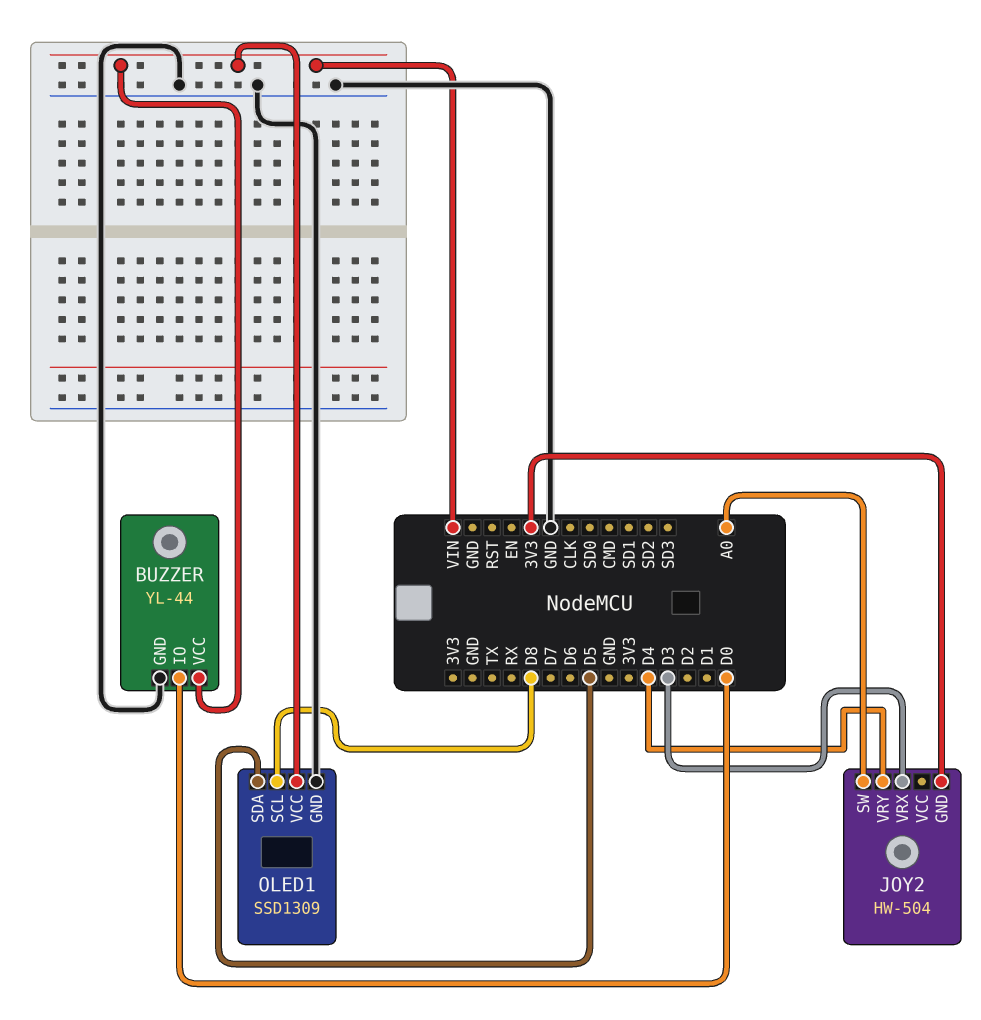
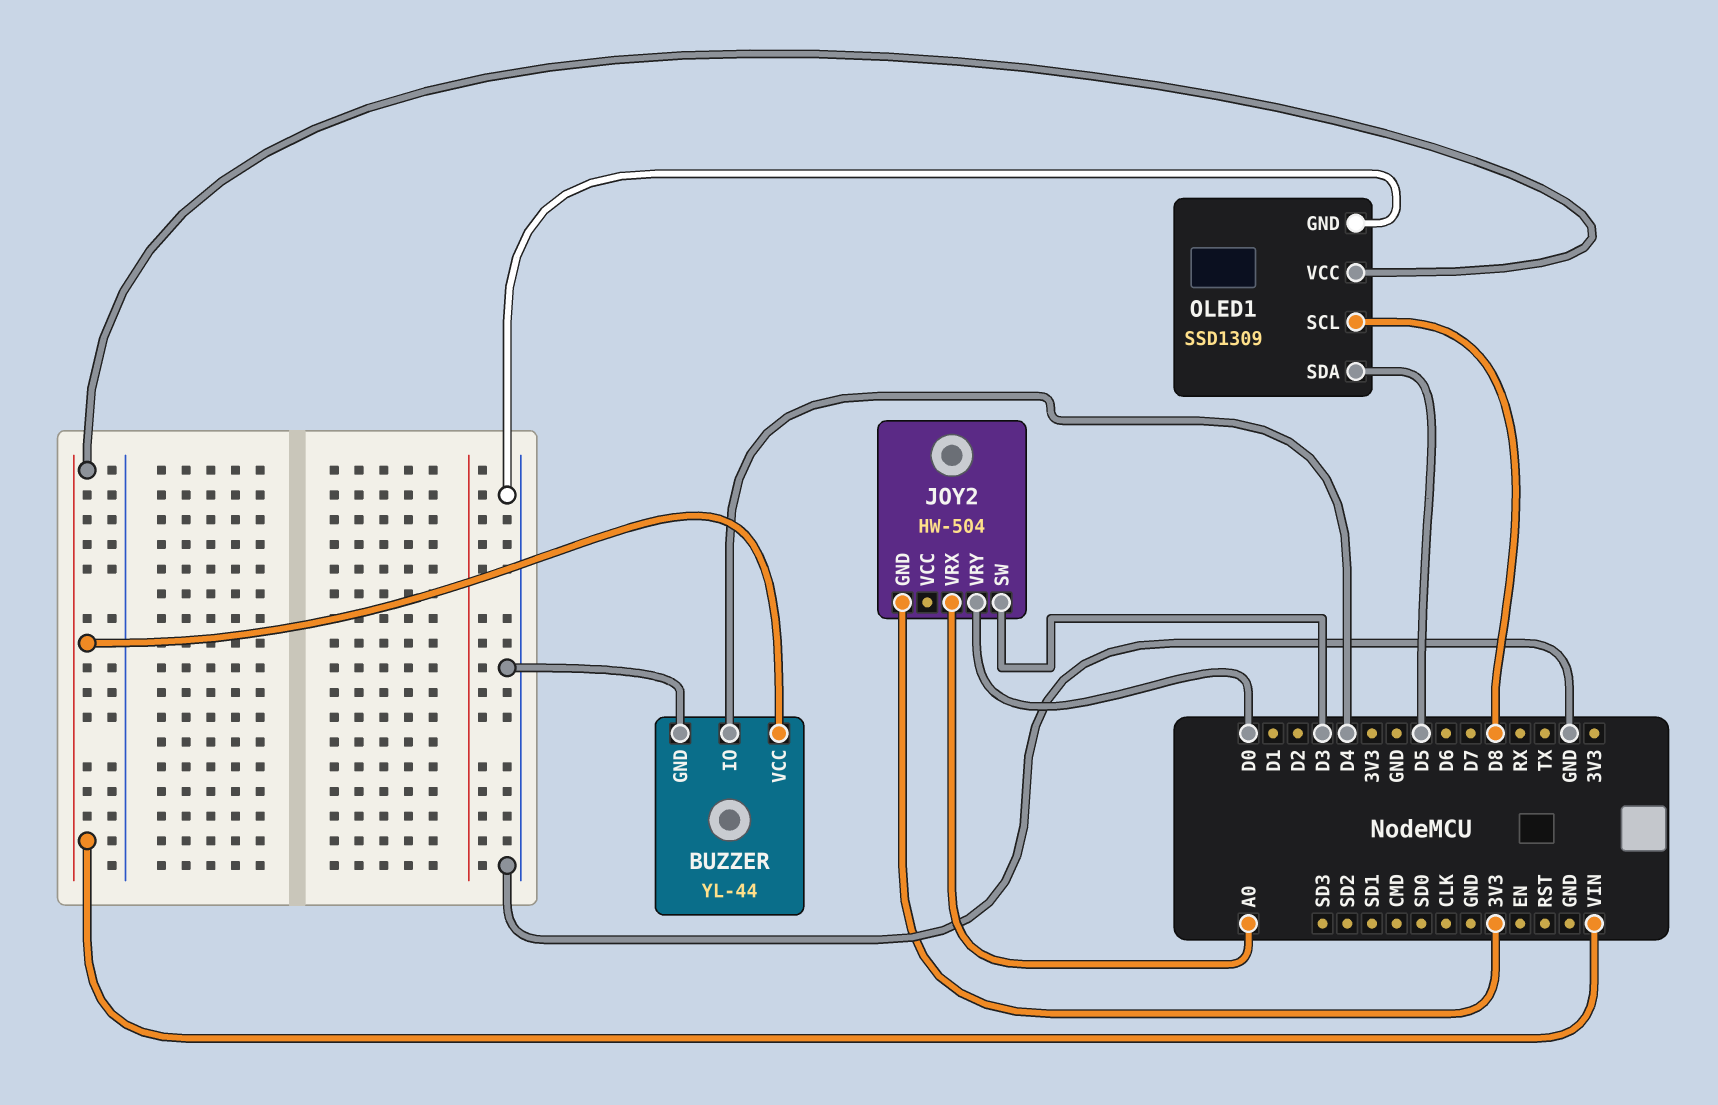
BUZZER pin IO: D0 -> D4
JOY2 pin SW: A0 -> D3
JOY2 pin VRX: D3 -> A0
JOY2 pin VRY: D4 -> D0

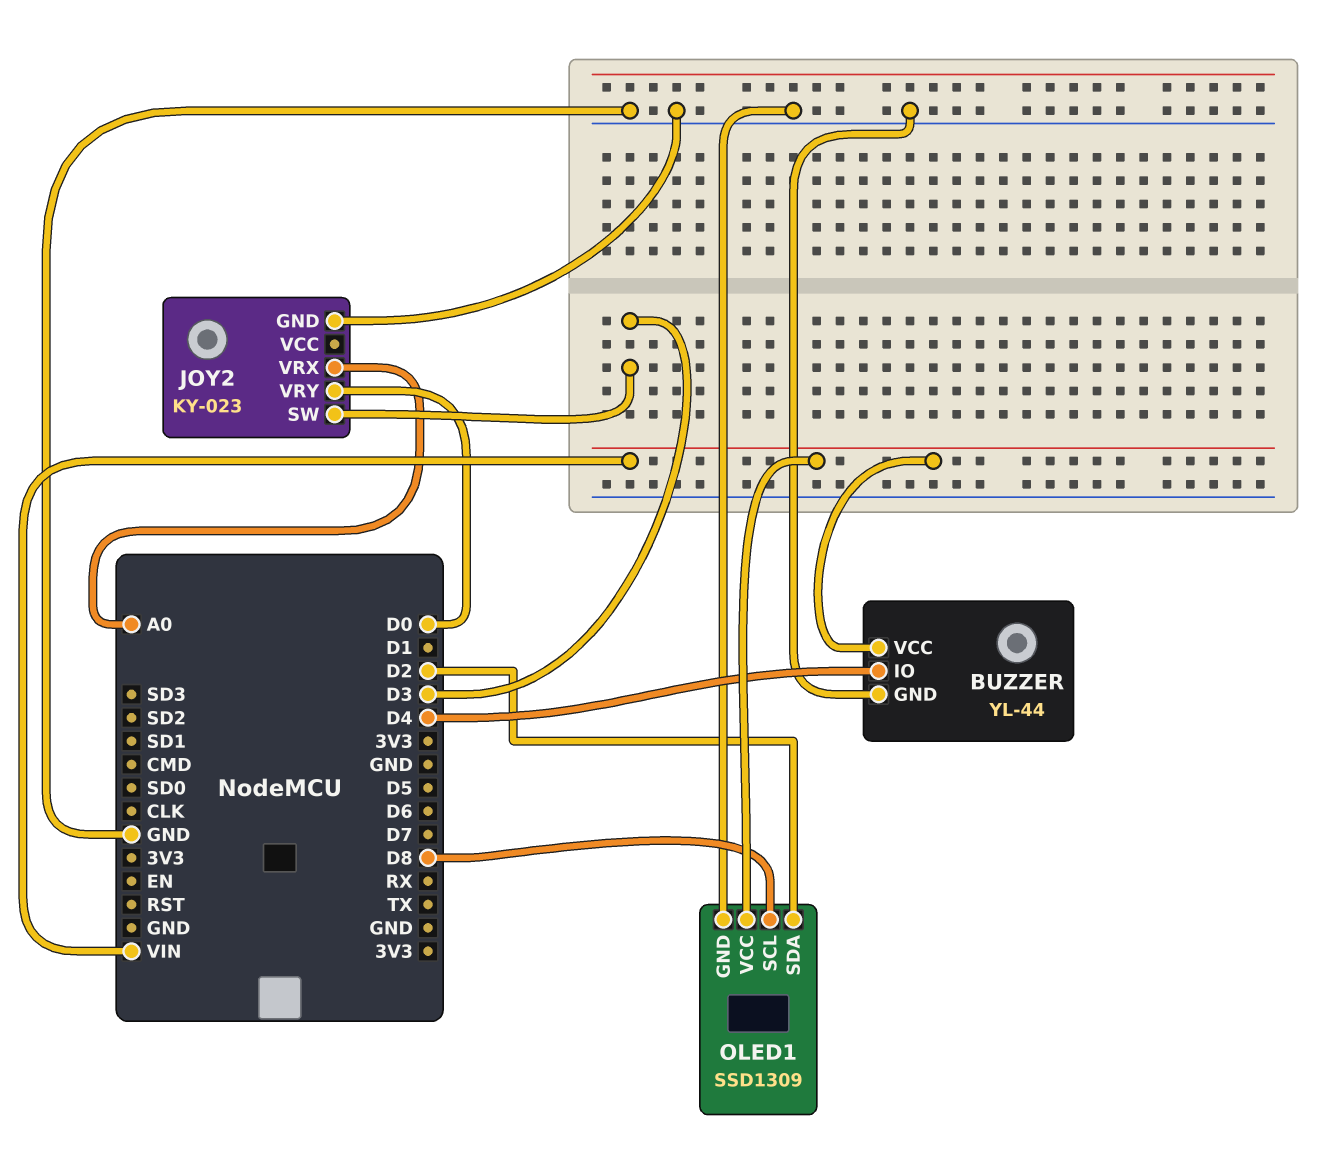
JOY2: HW-504 -> KY-023
JOY2 pin GND: 3V3 -> GND
OLED1 pin SDA: D5 -> D2

